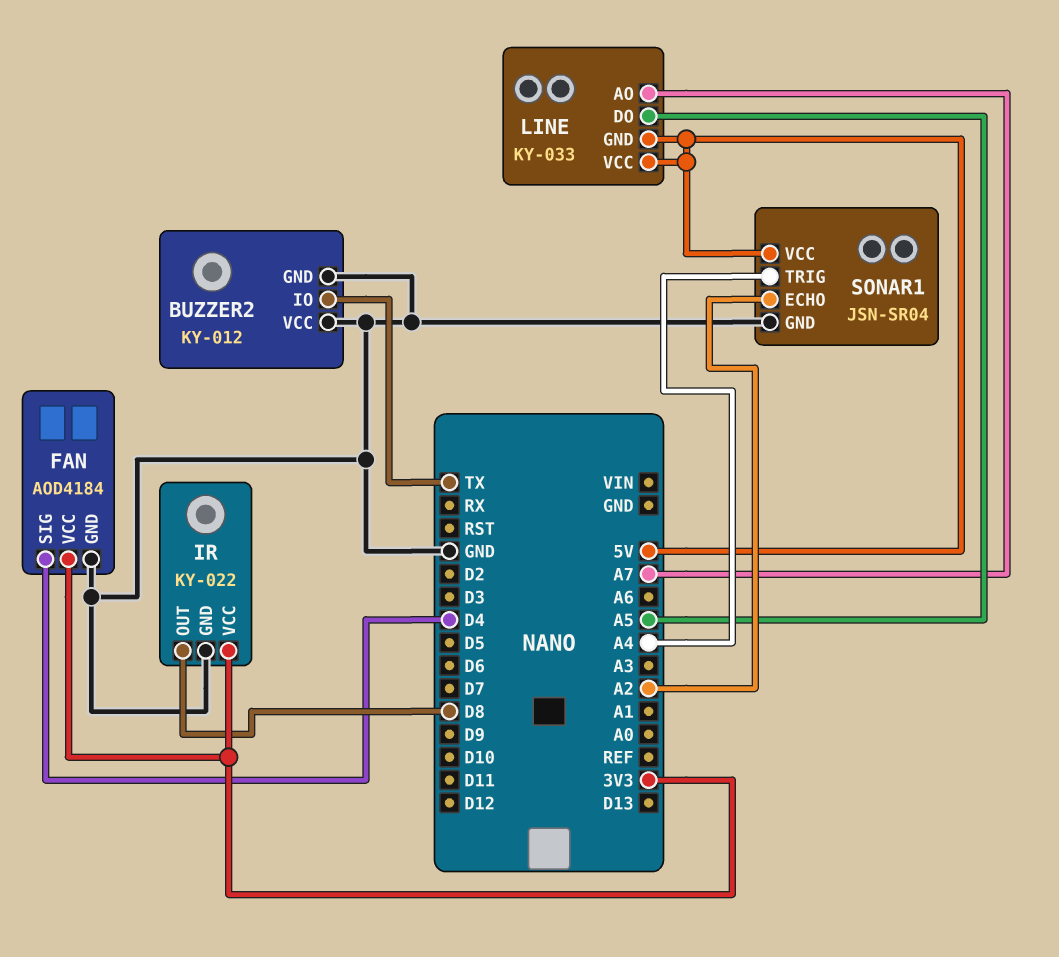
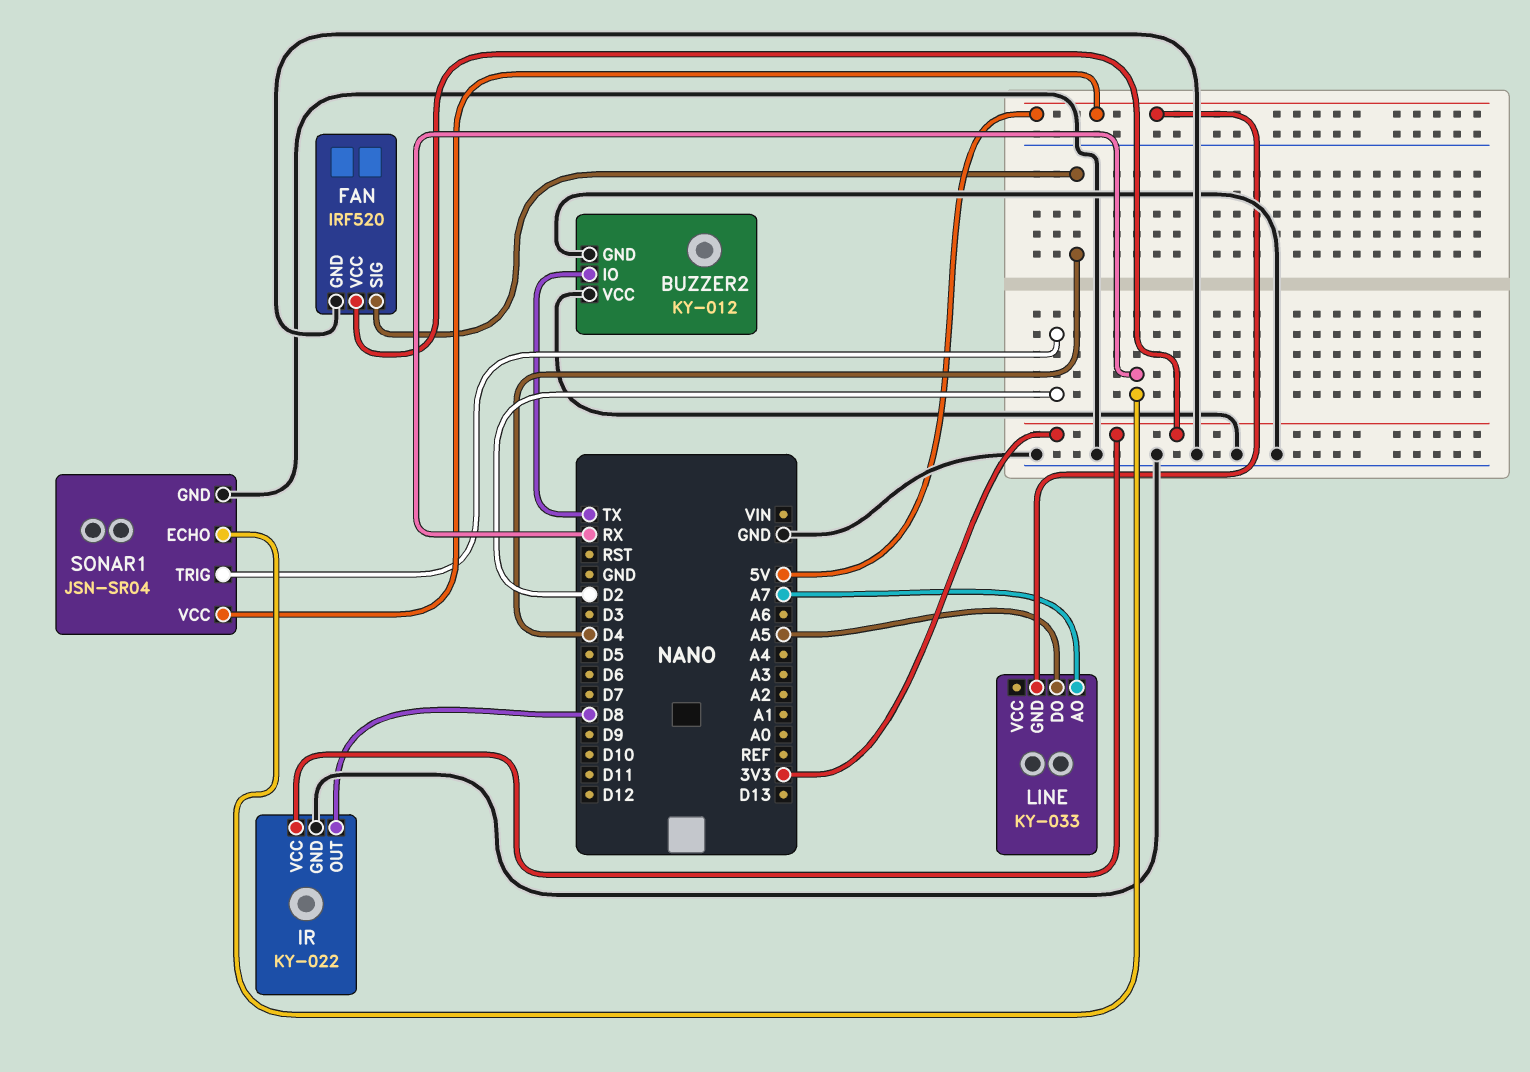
FAN: AOD4184 -> IRF520
LINE pin VCC: 5V -> none
SONAR1 pin ECHO: A2 -> RX
SONAR1 pin TRIG: A4 -> D2

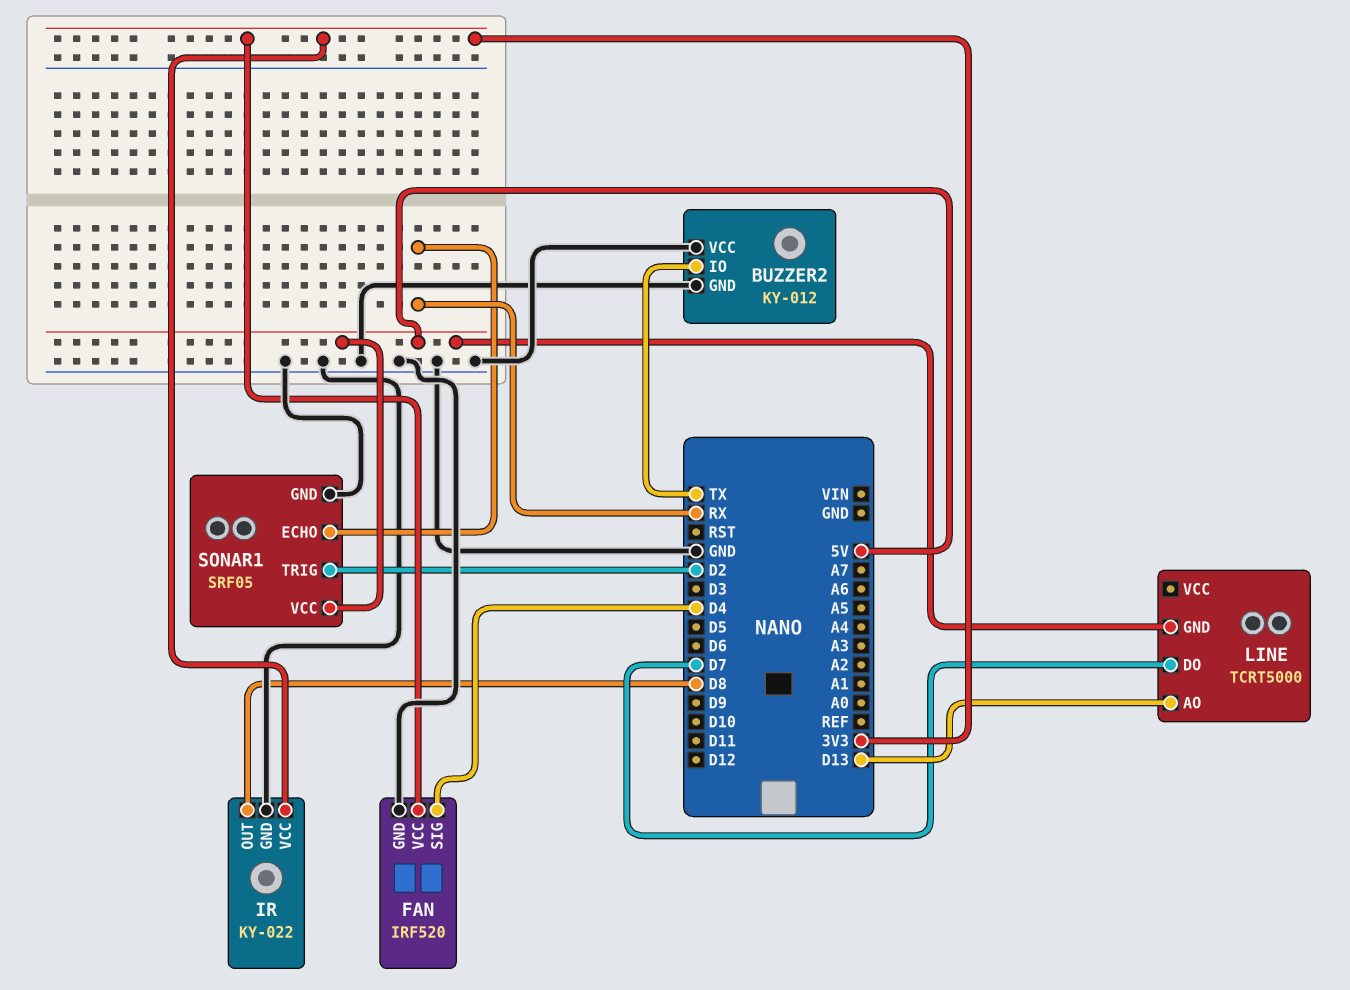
LINE: KY-033 -> TCRT5000
LINE pin AO: A7 -> D13
LINE pin DO: A5 -> D7
SONAR1: JSN-SR04 -> SRF05

